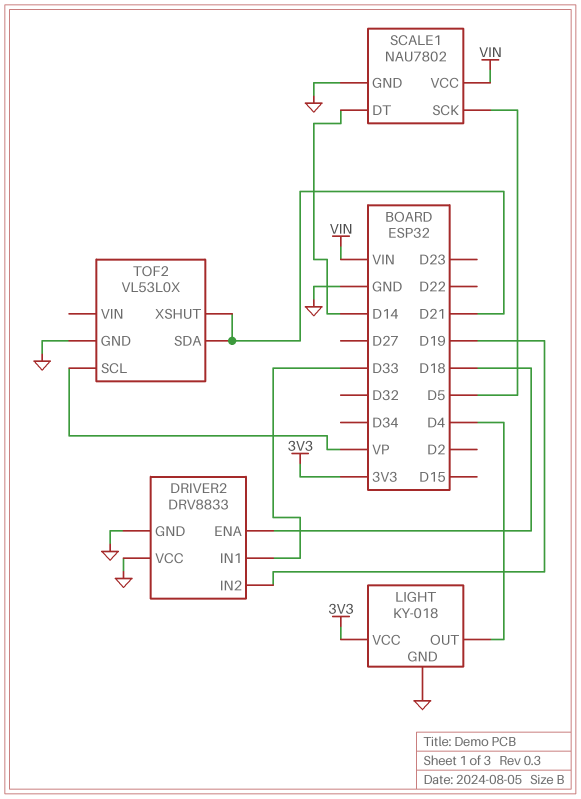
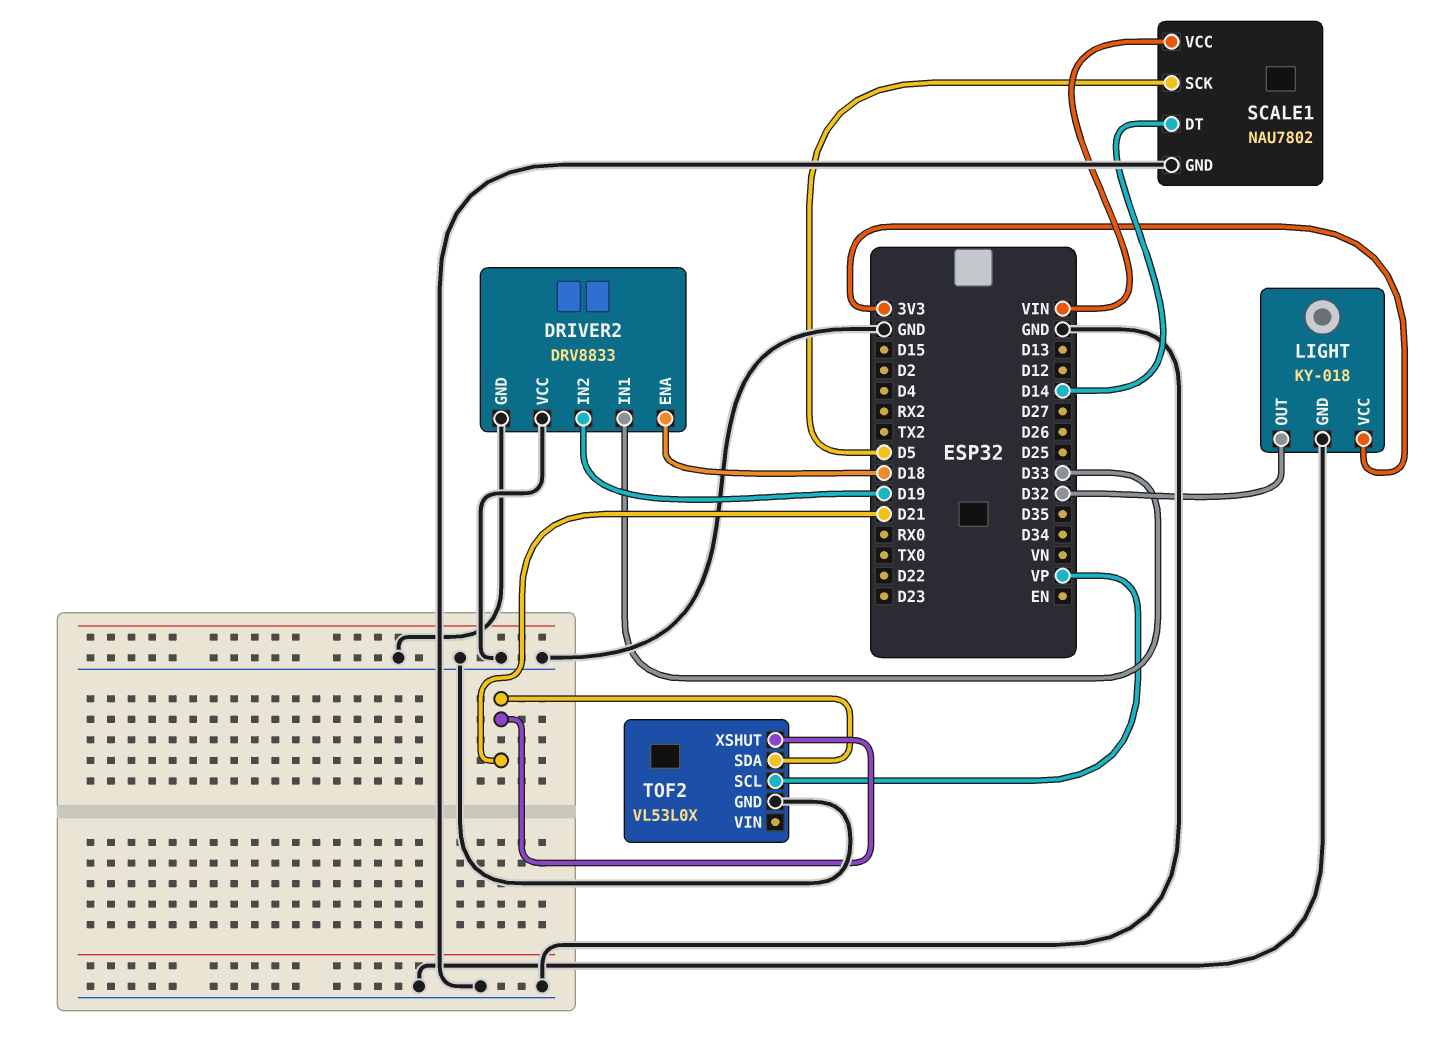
LIGHT pin OUT: D4 -> D32

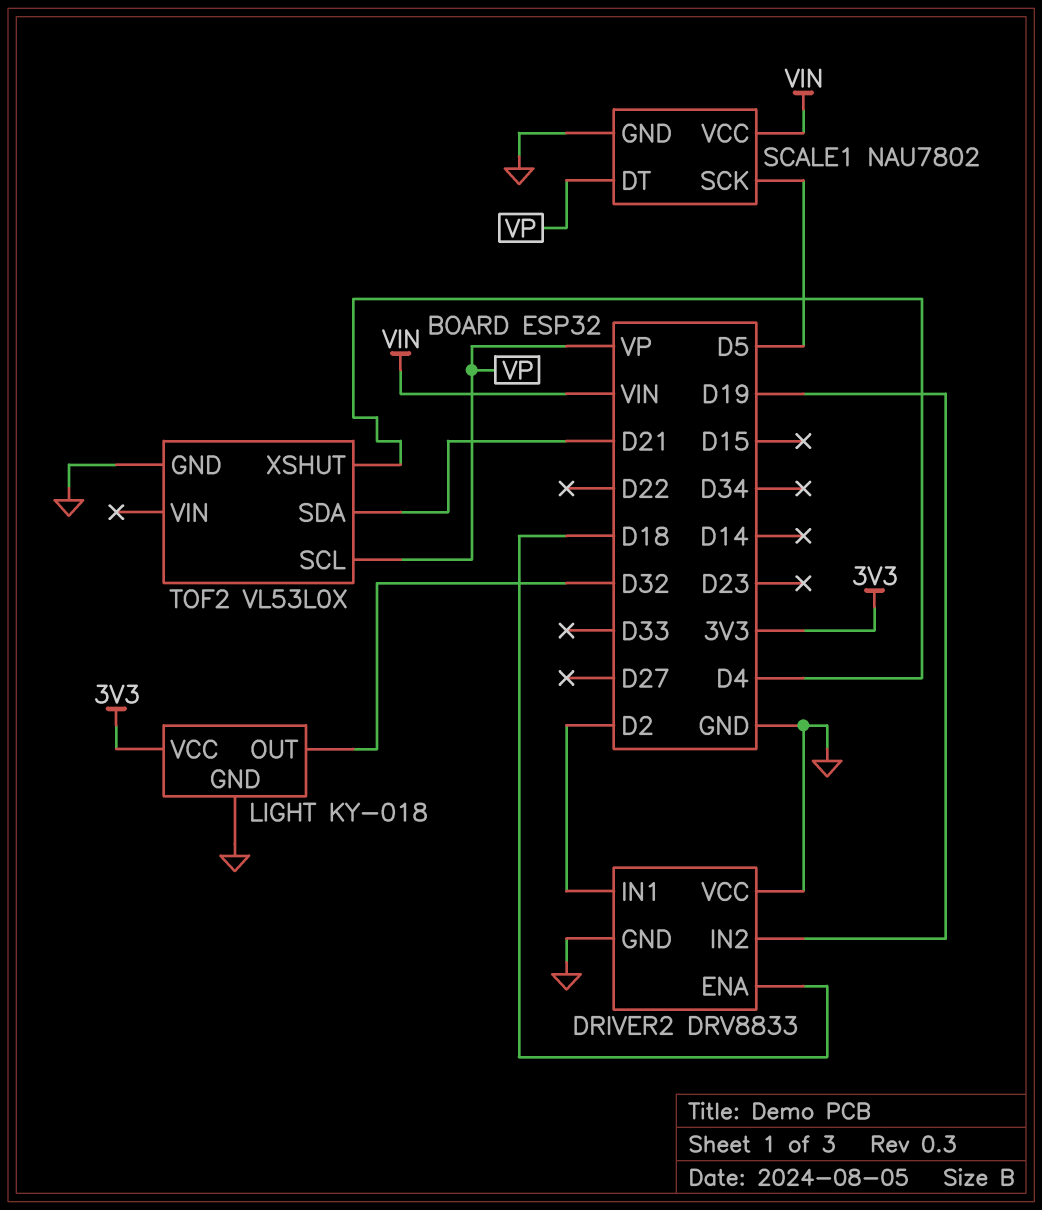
DRIVER2 pin IN1: D33 -> D2
SCALE1 pin DT: D14 -> VP
TOF2 pin XSHUT: D21 -> D4

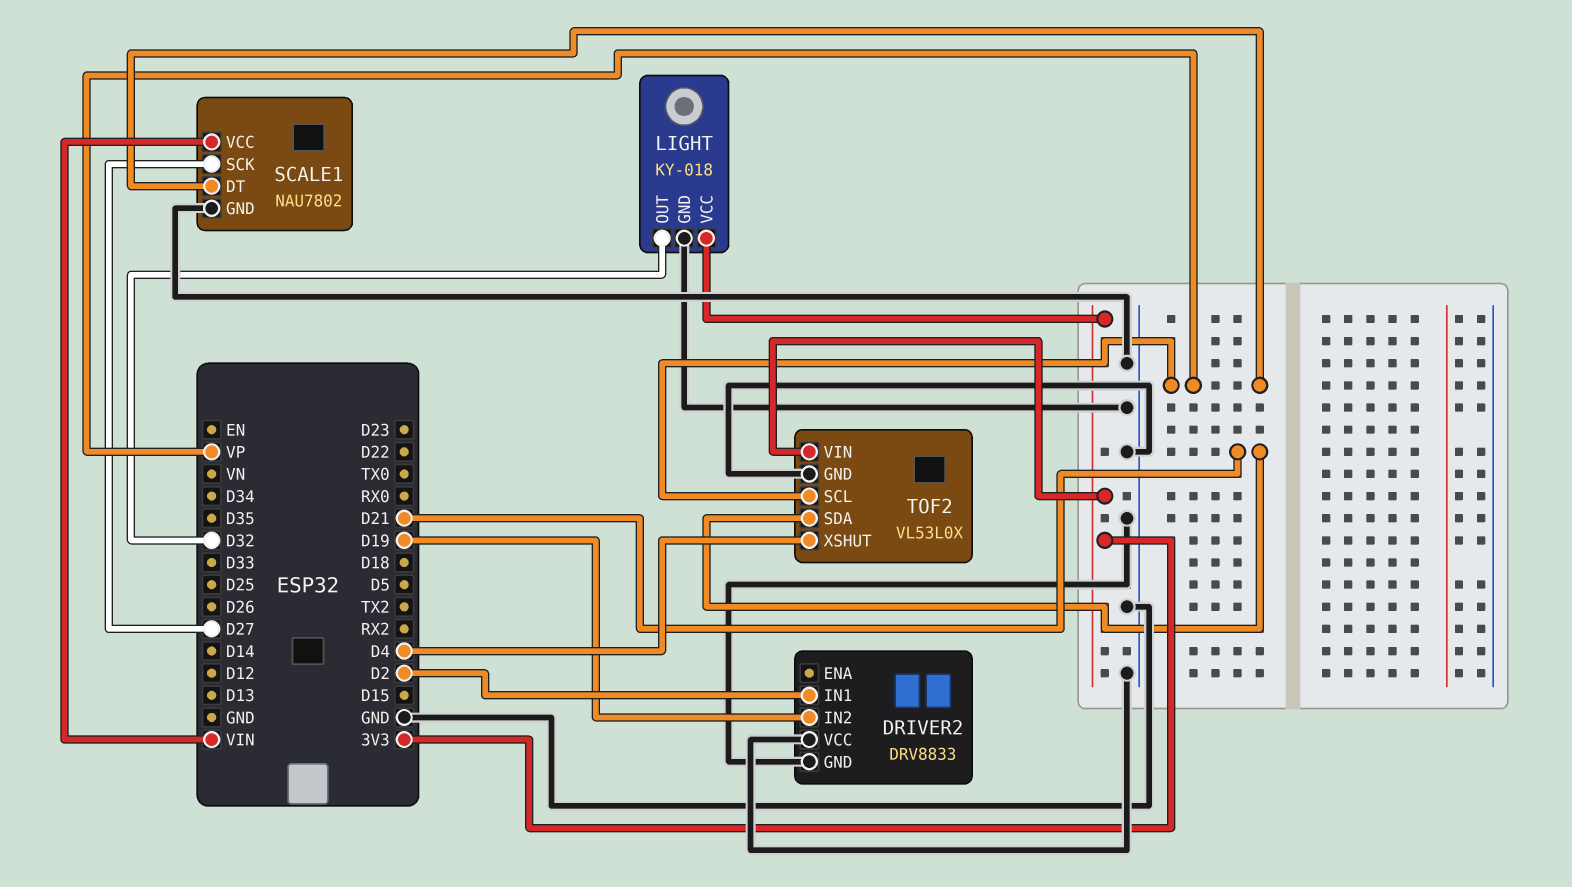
DRIVER2 pin ENA: D18 -> none
SCALE1 pin SCK: D5 -> D27
TOF2 pin VIN: none -> 3V3

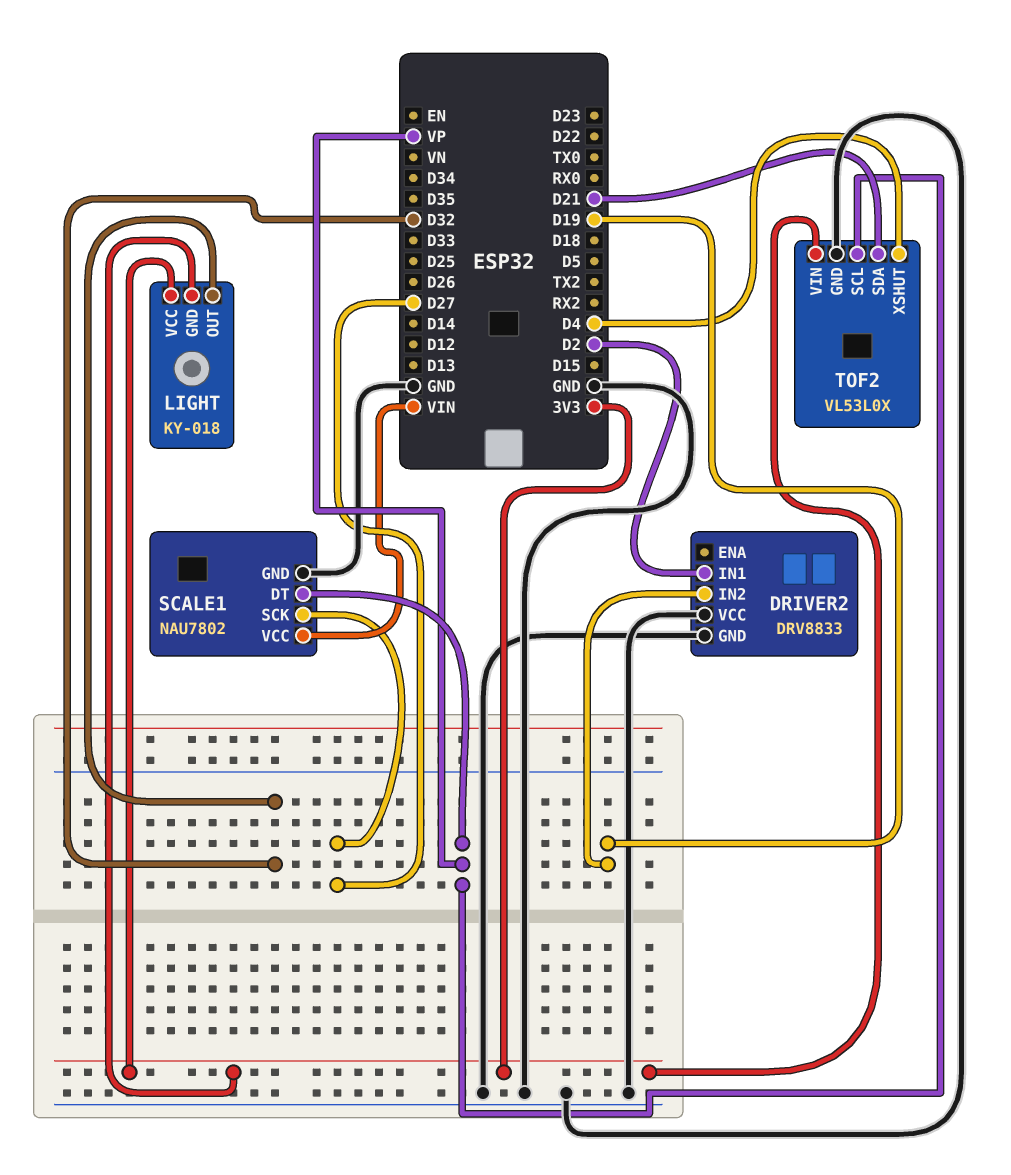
LIGHT pin GND: GND -> 3V3

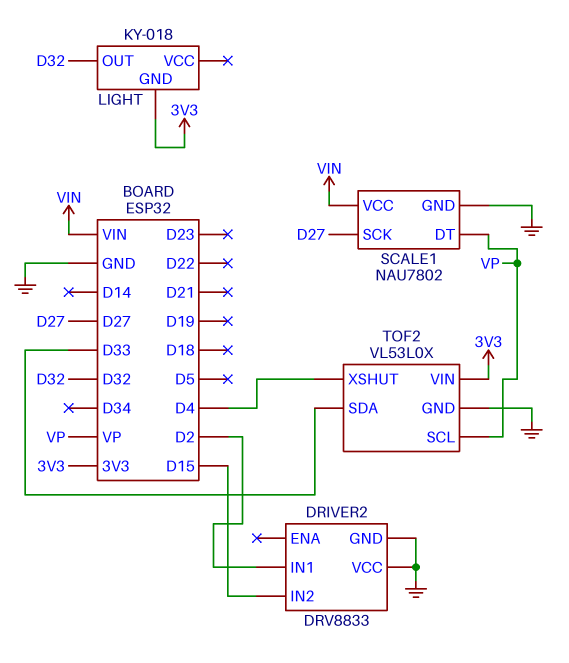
DRIVER2 pin IN2: D19 -> D15
LIGHT pin VCC: 3V3 -> none
TOF2 pin SDA: D21 -> D33

